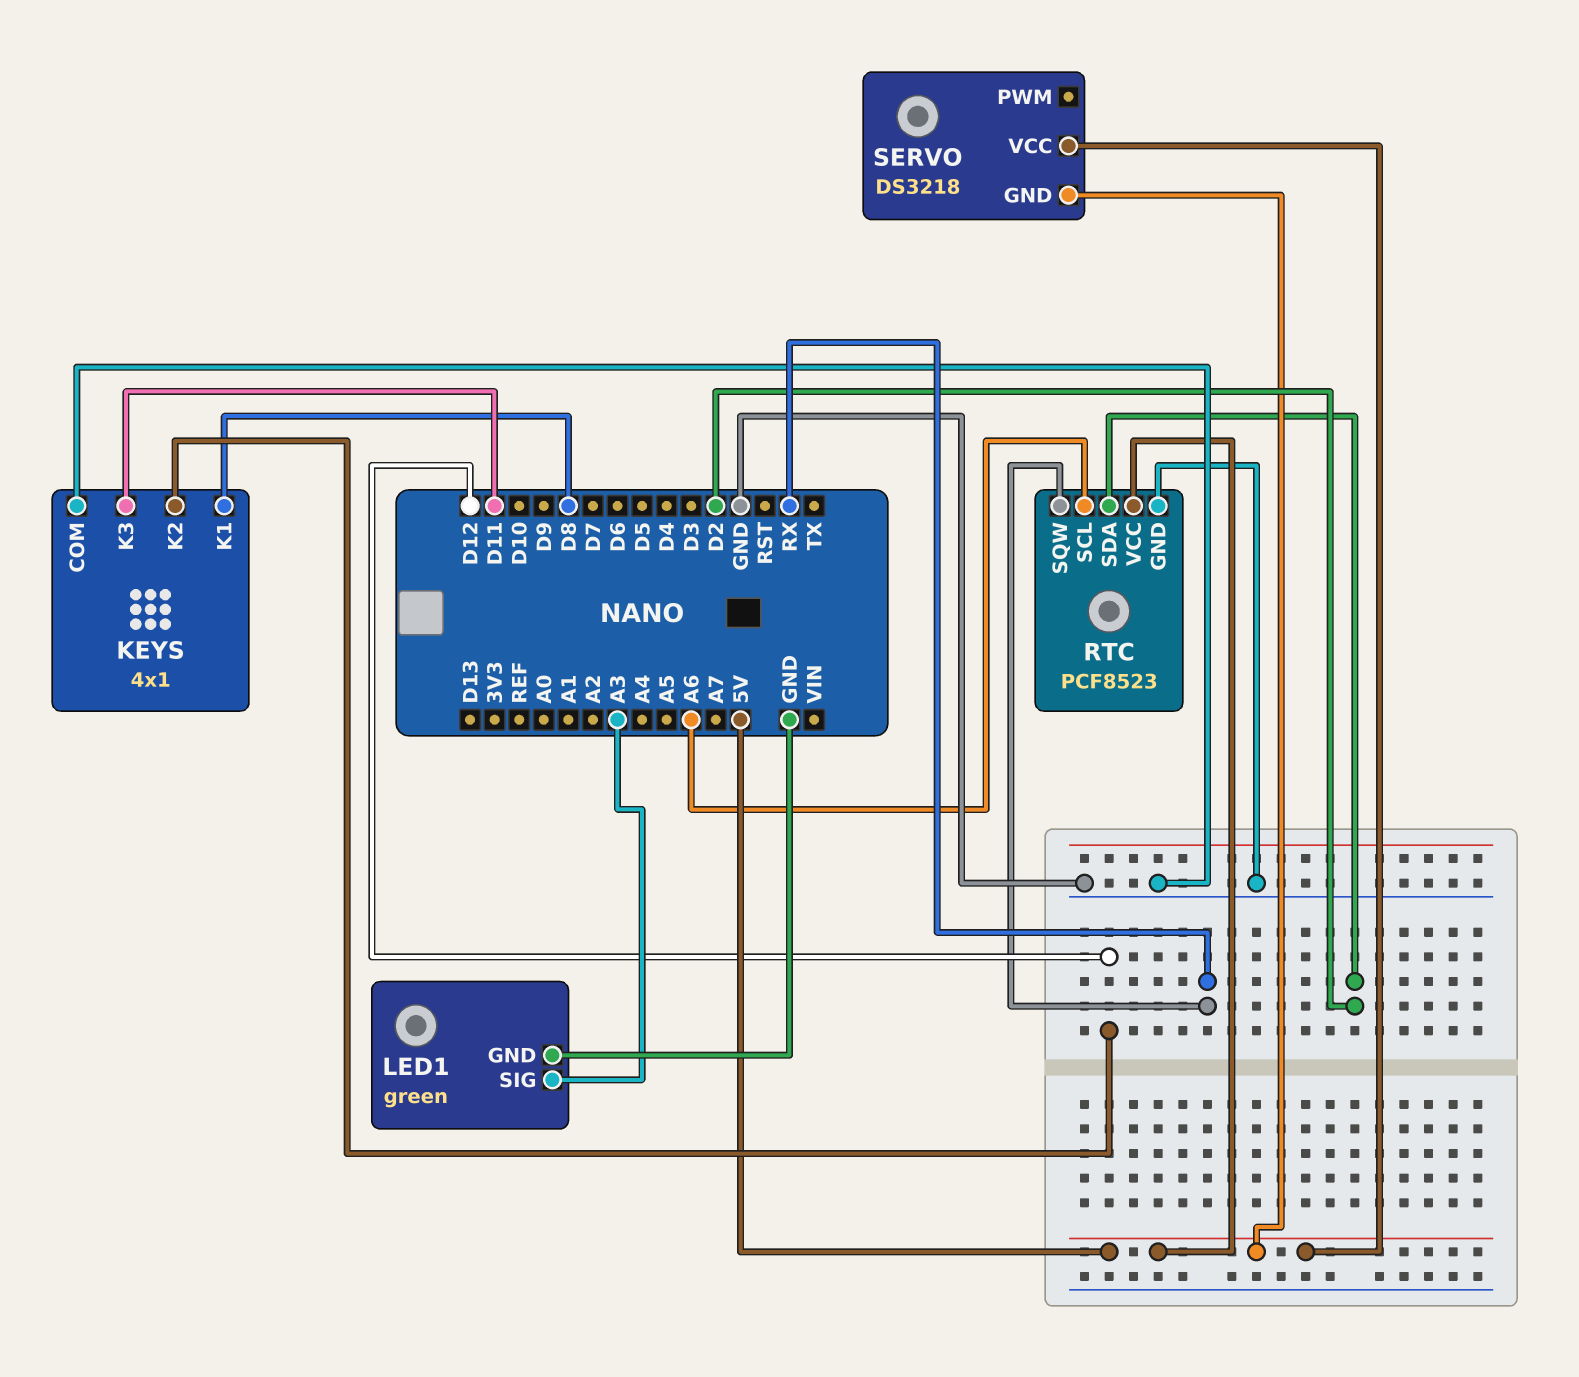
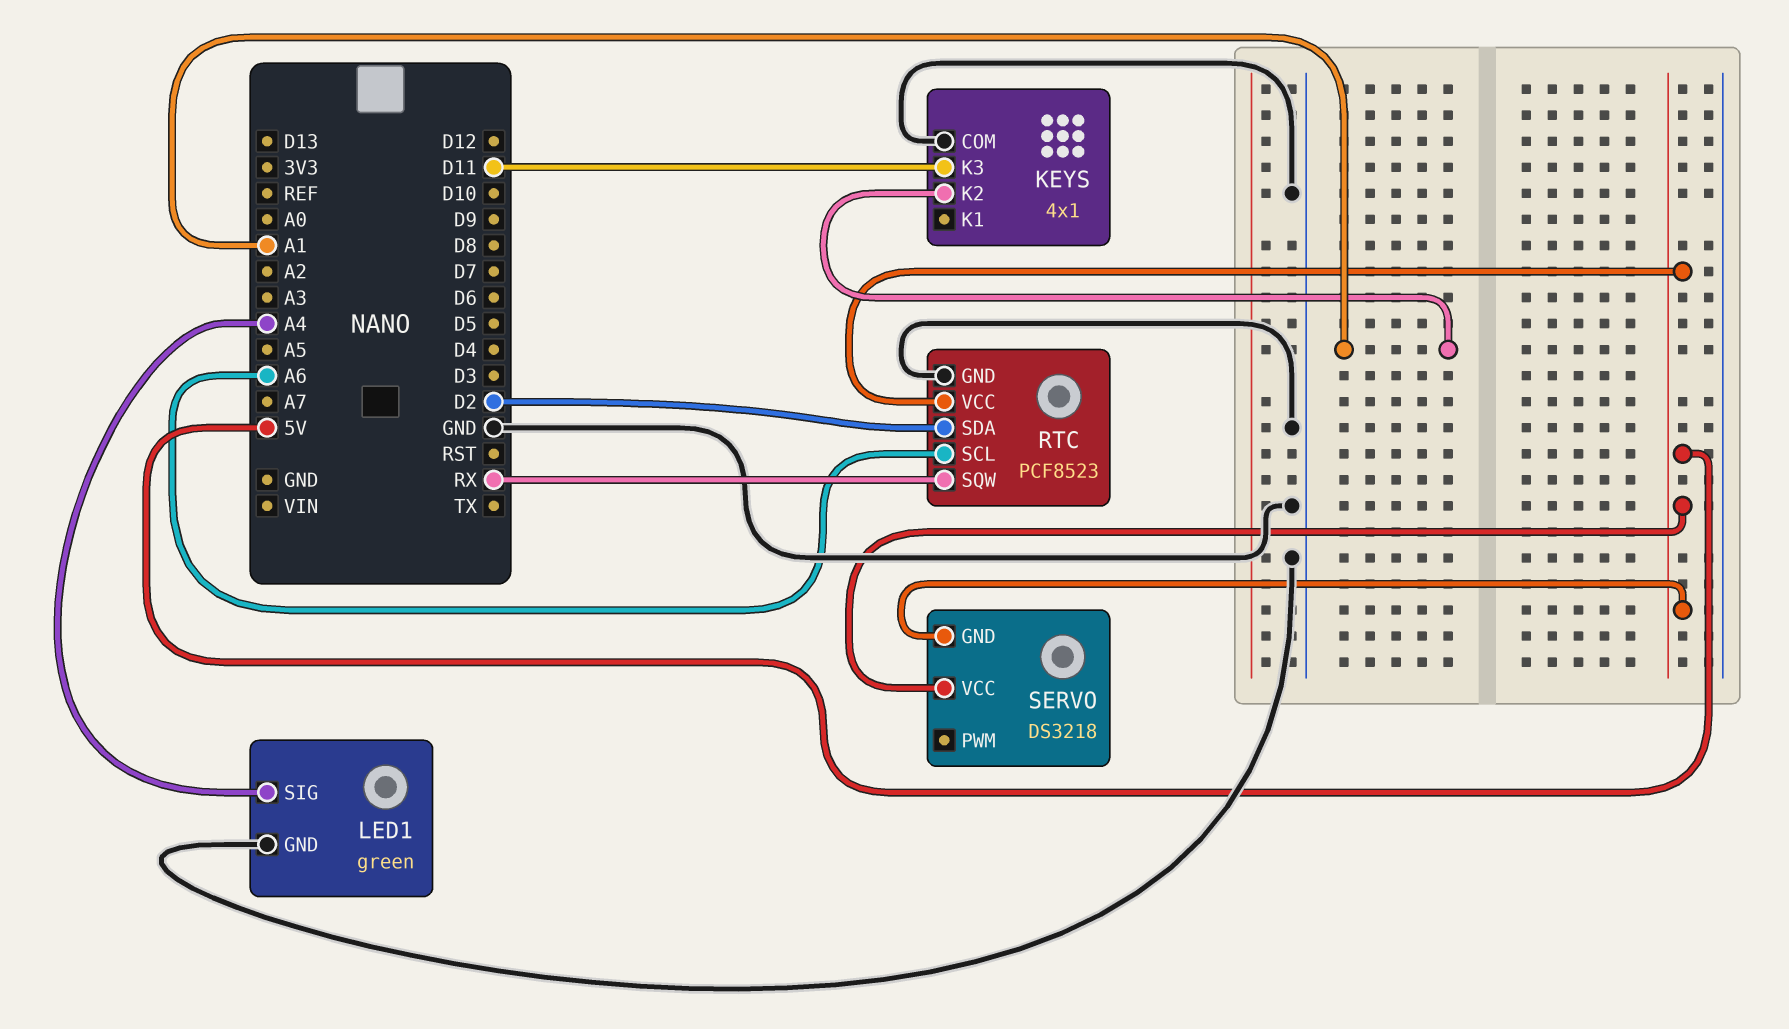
KEYS pin K1: D8 -> none
KEYS pin K2: D12 -> A1
LED1 pin SIG: A3 -> A4

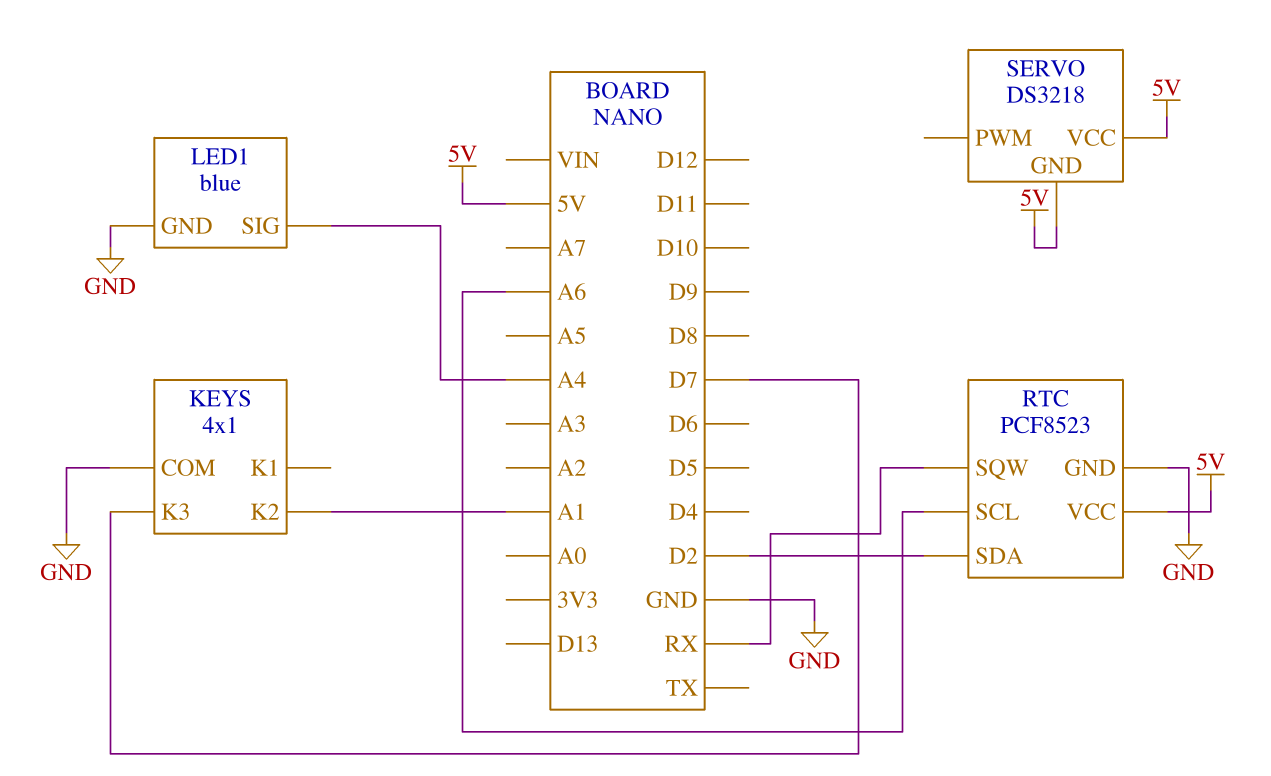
KEYS pin K3: D11 -> D7
LED1: green -> blue

